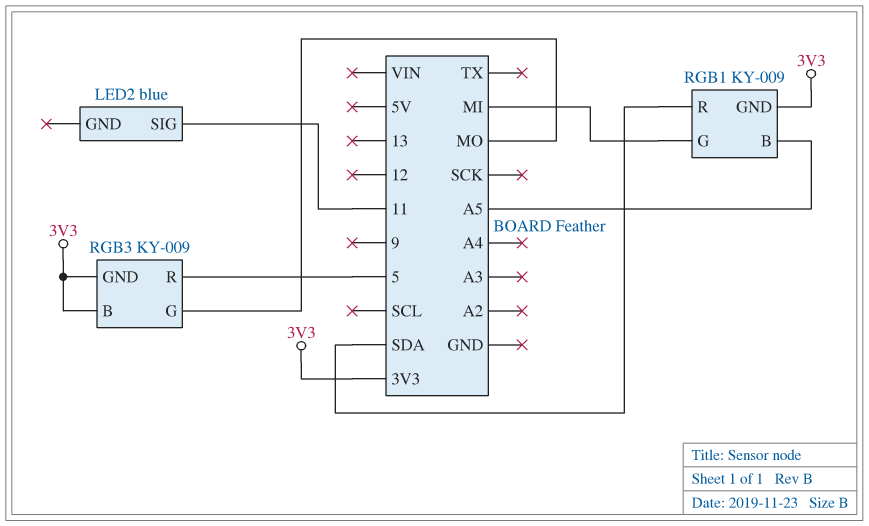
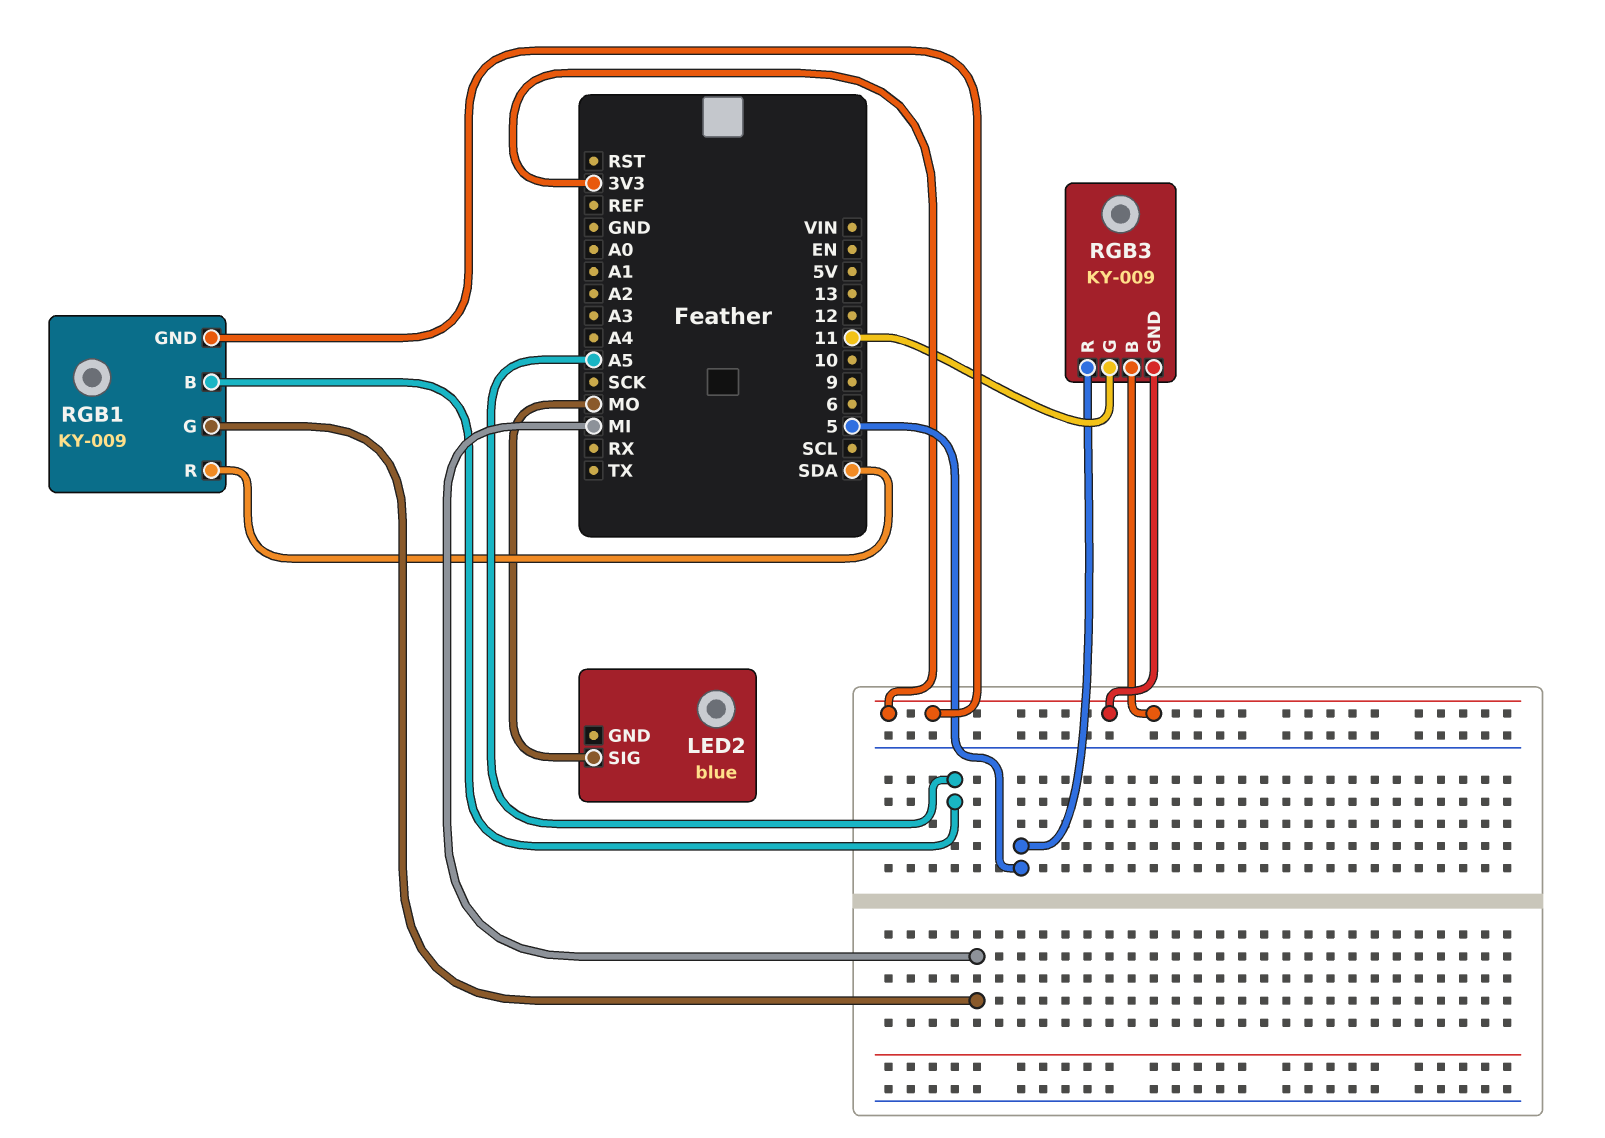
LED2 pin SIG: 11 -> MO
RGB3 pin G: MO -> 11

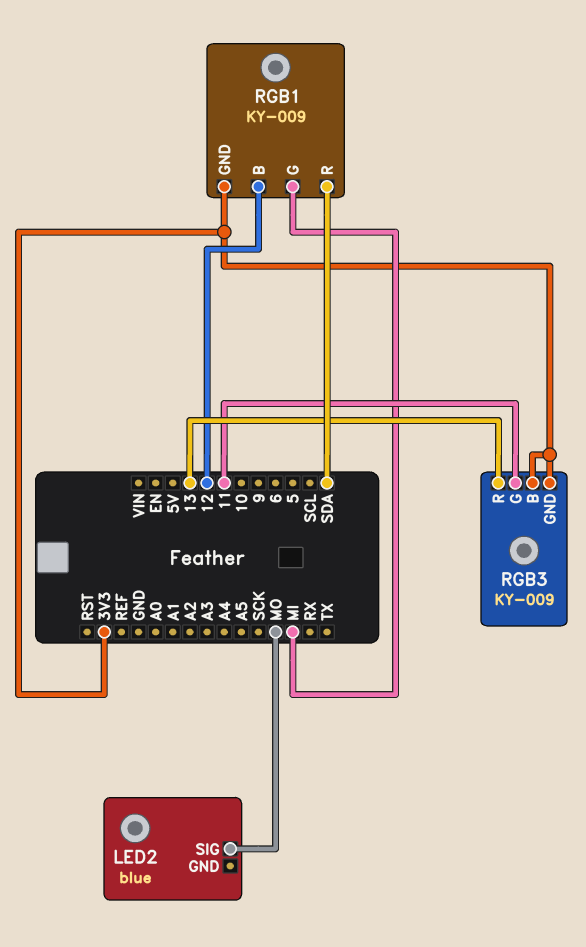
RGB1 pin B: A5 -> 12
RGB3 pin R: 5 -> 13

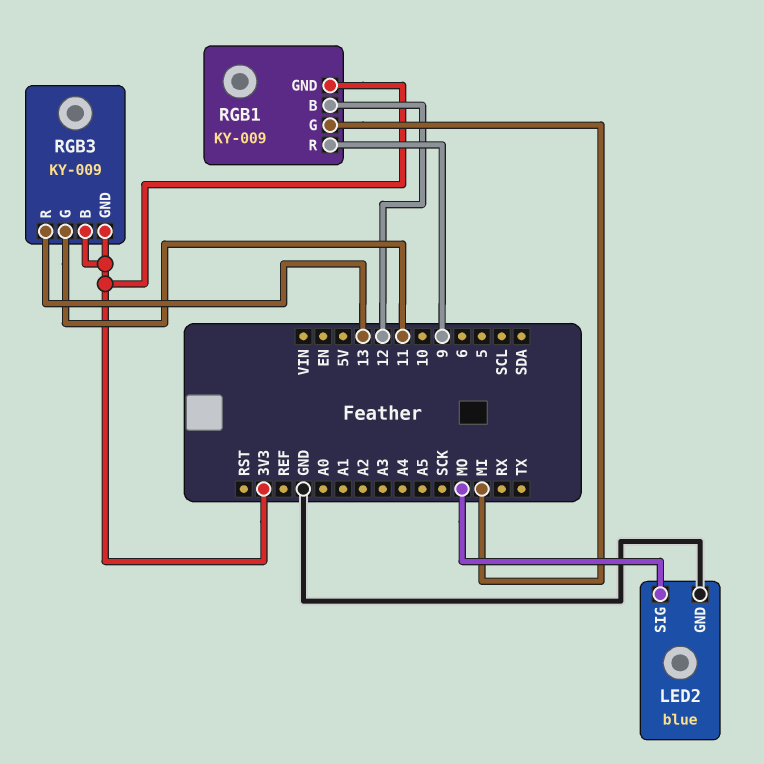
LED2 pin GND: none -> GND
RGB1 pin R: SDA -> 9

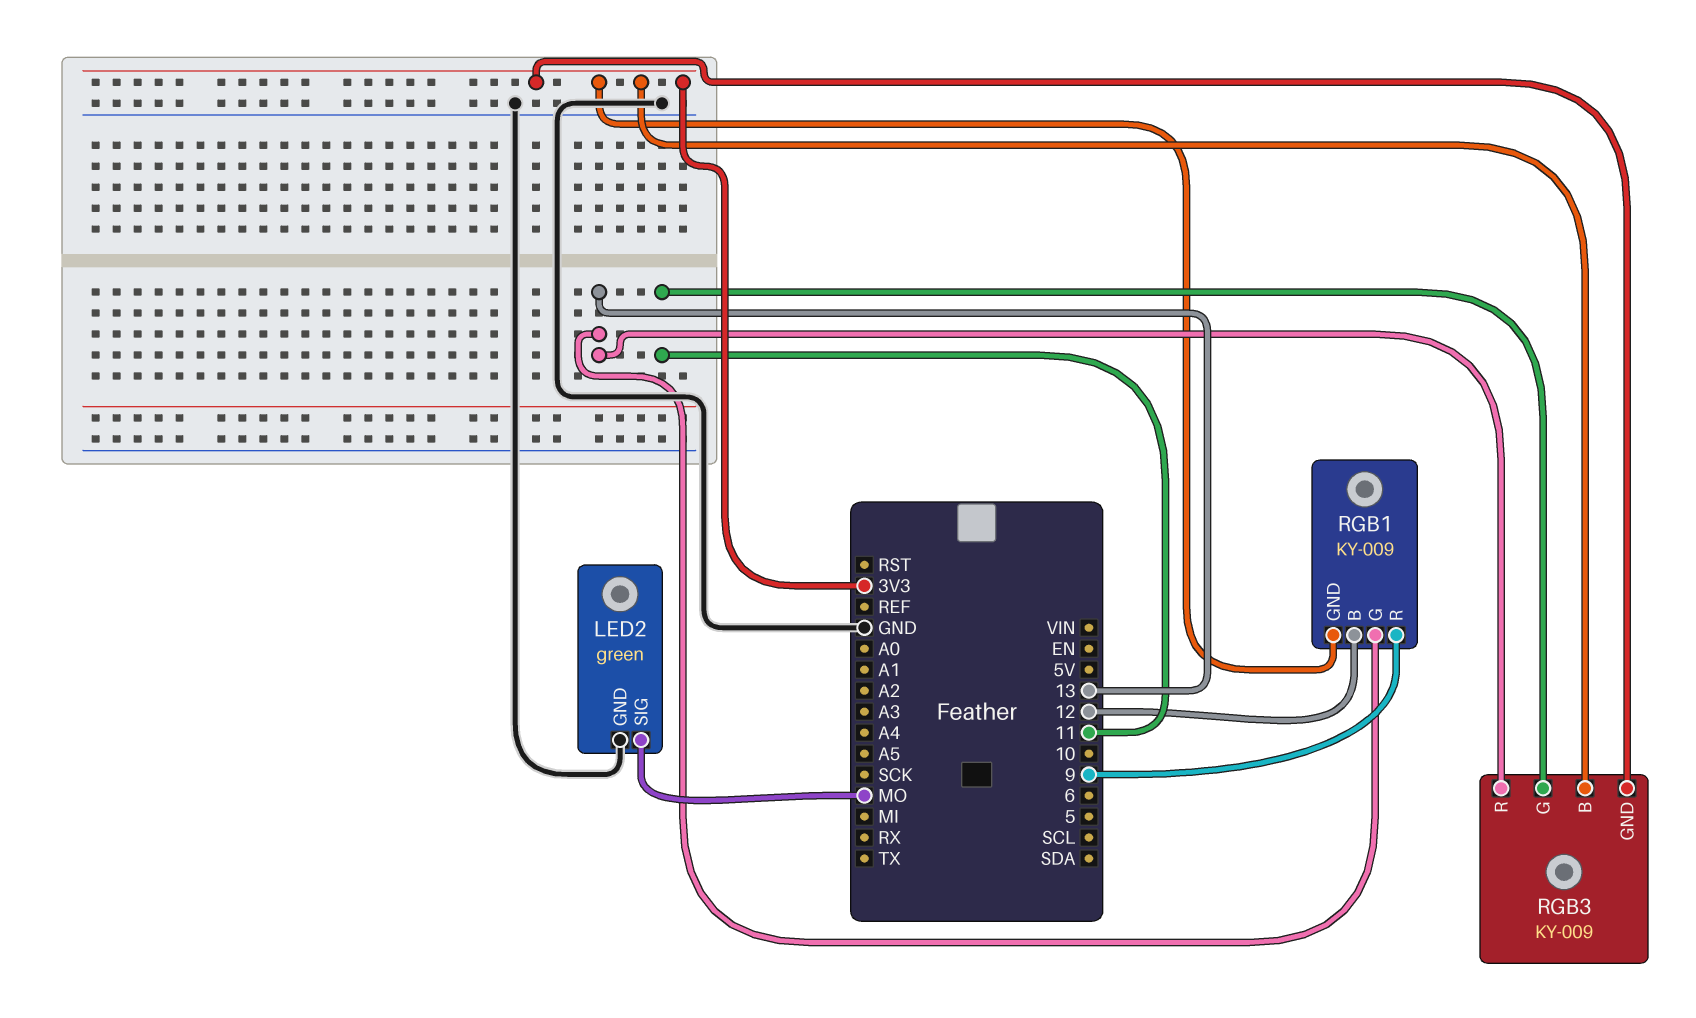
LED2: blue -> green
RGB1 pin G: MI -> 13

